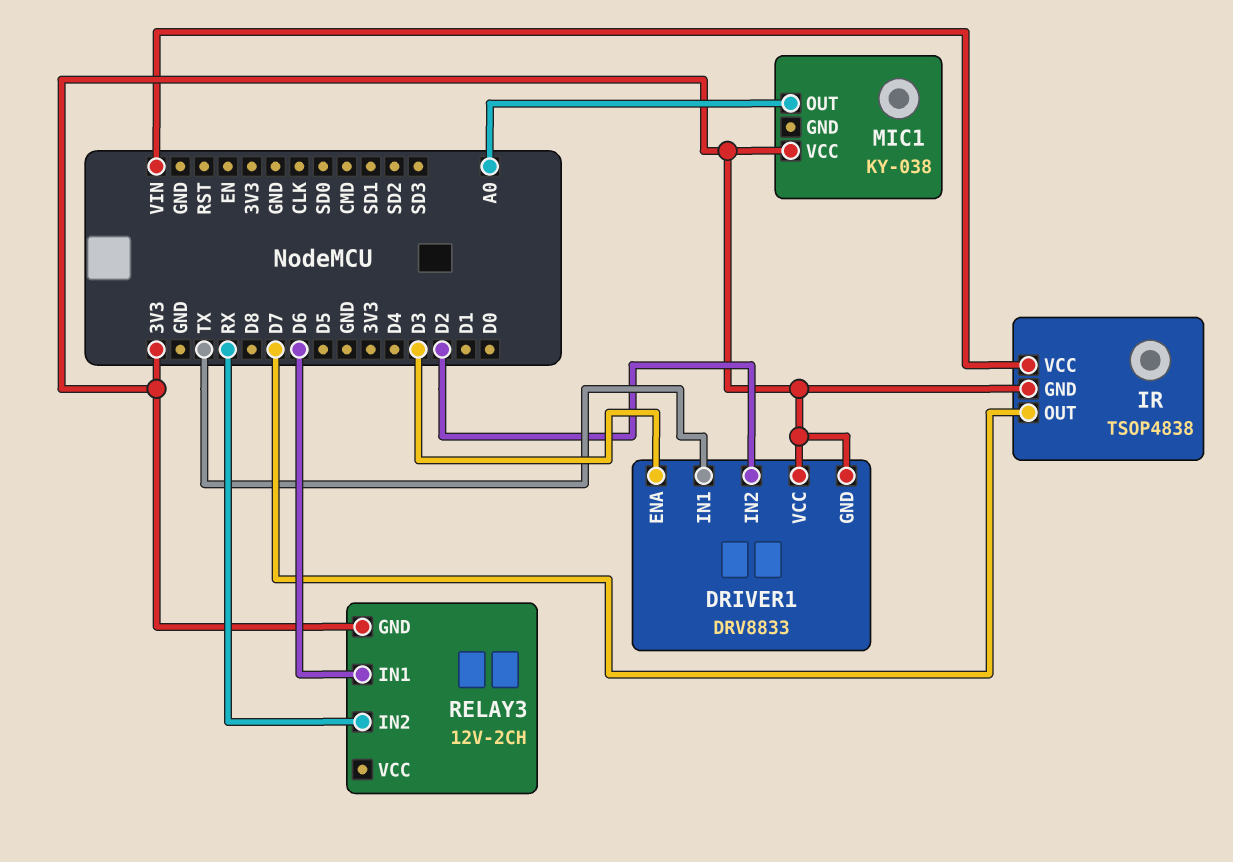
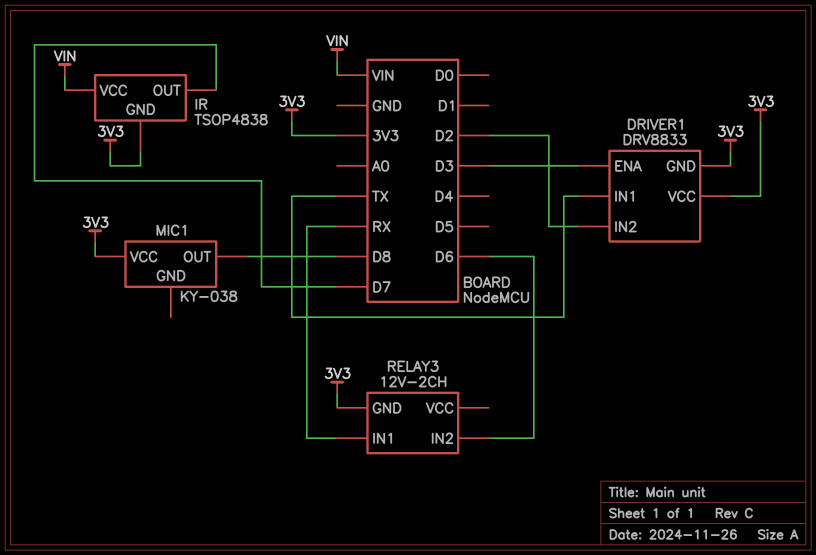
MIC1 pin OUT: A0 -> D8
RELAY3 pin IN1: D6 -> RX
RELAY3 pin IN2: RX -> D6

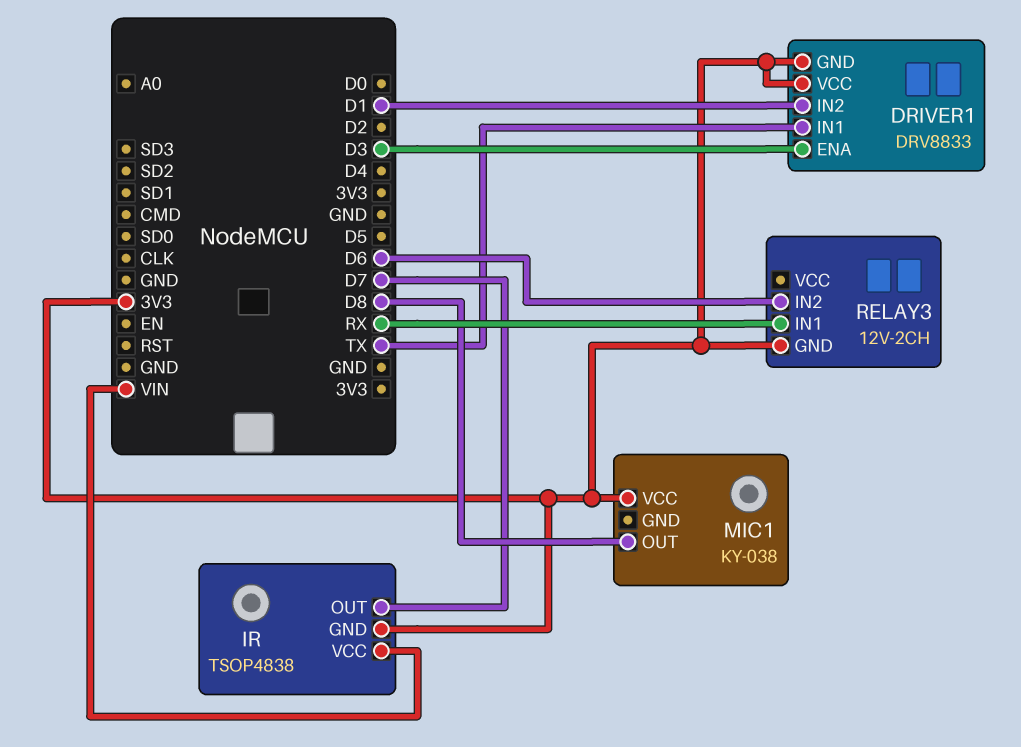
DRIVER1 pin IN2: D2 -> D1

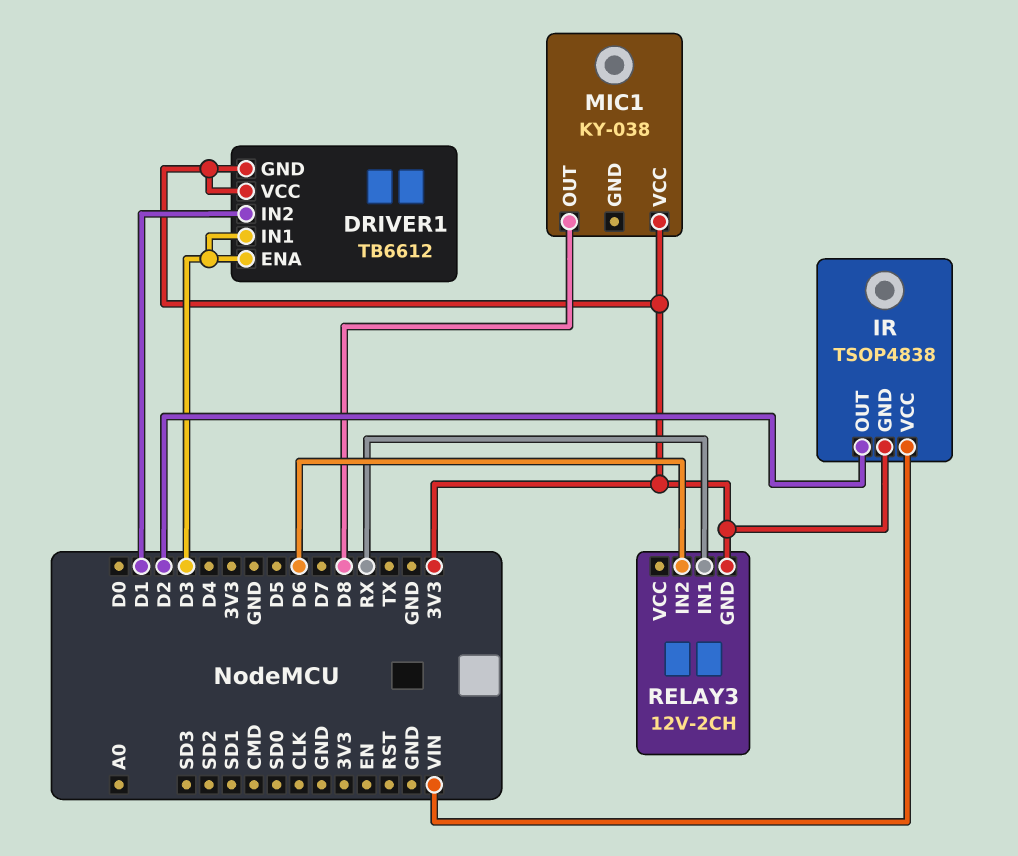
DRIVER1: DRV8833 -> TB6612
DRIVER1 pin IN1: TX -> D3
IR pin OUT: D7 -> D2

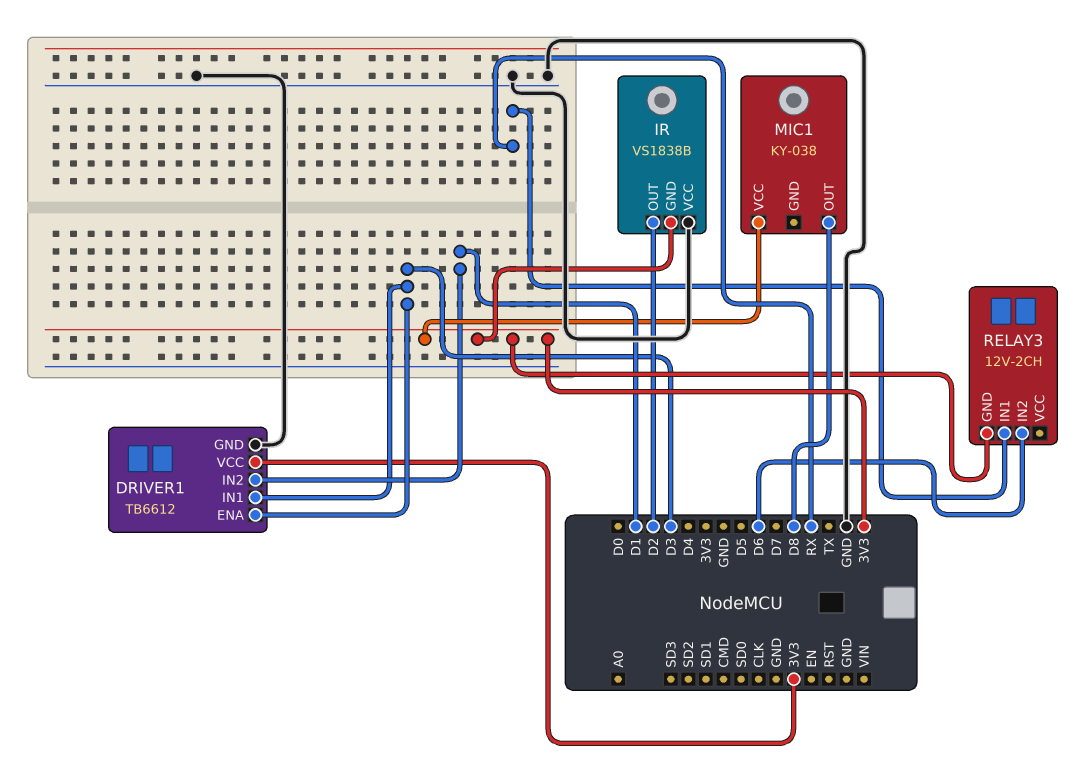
DRIVER1 pin GND: 3V3 -> GND
IR: TSOP4838 -> VS1838B
IR pin VCC: VIN -> GND

